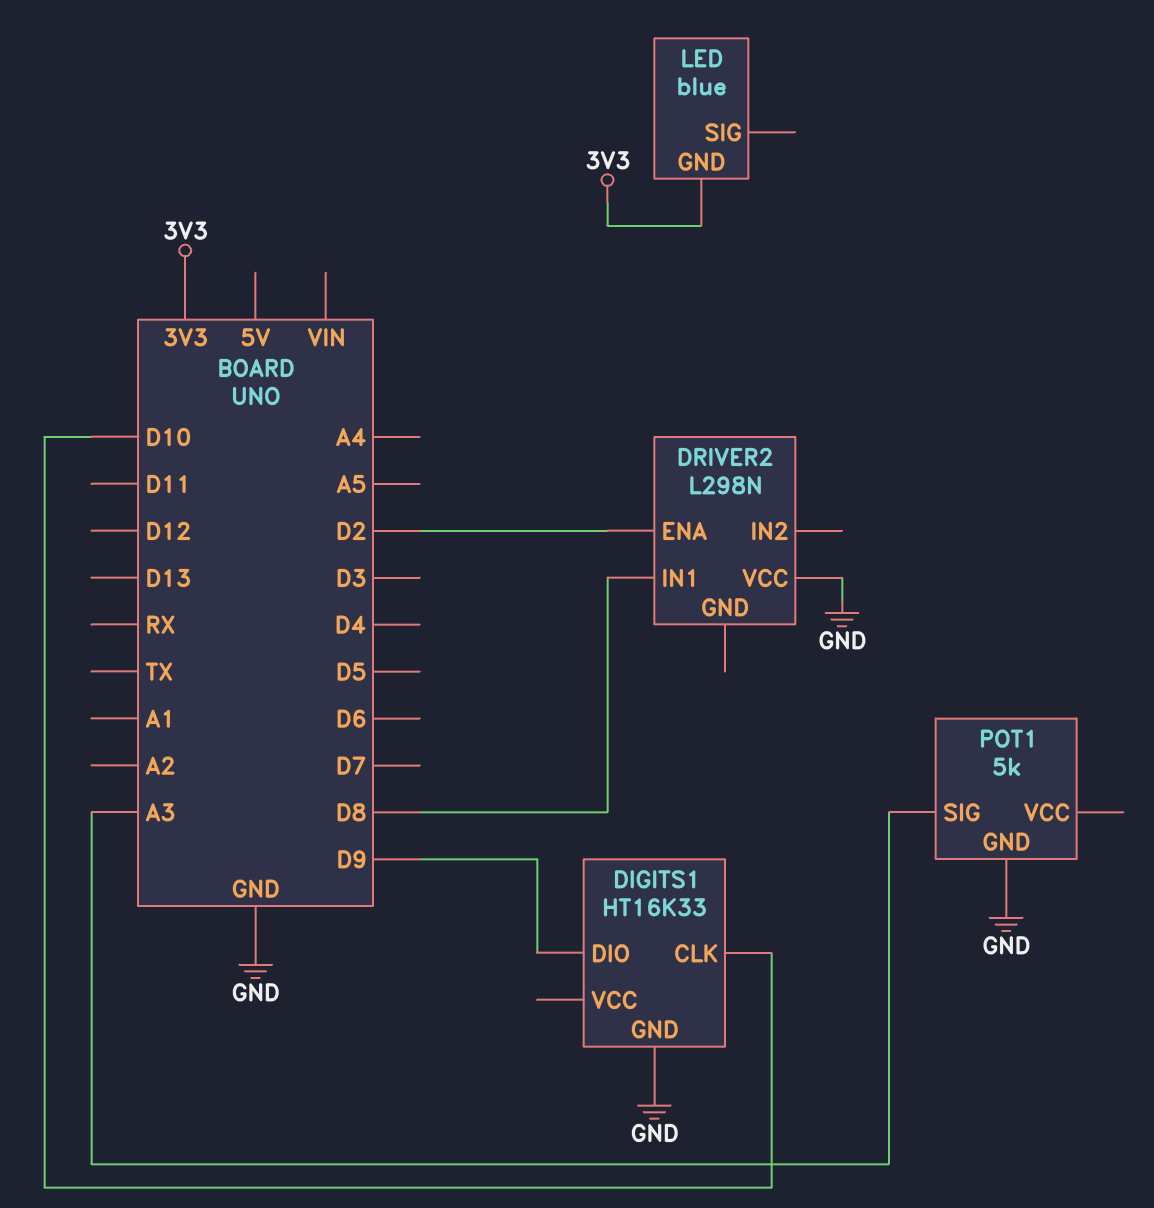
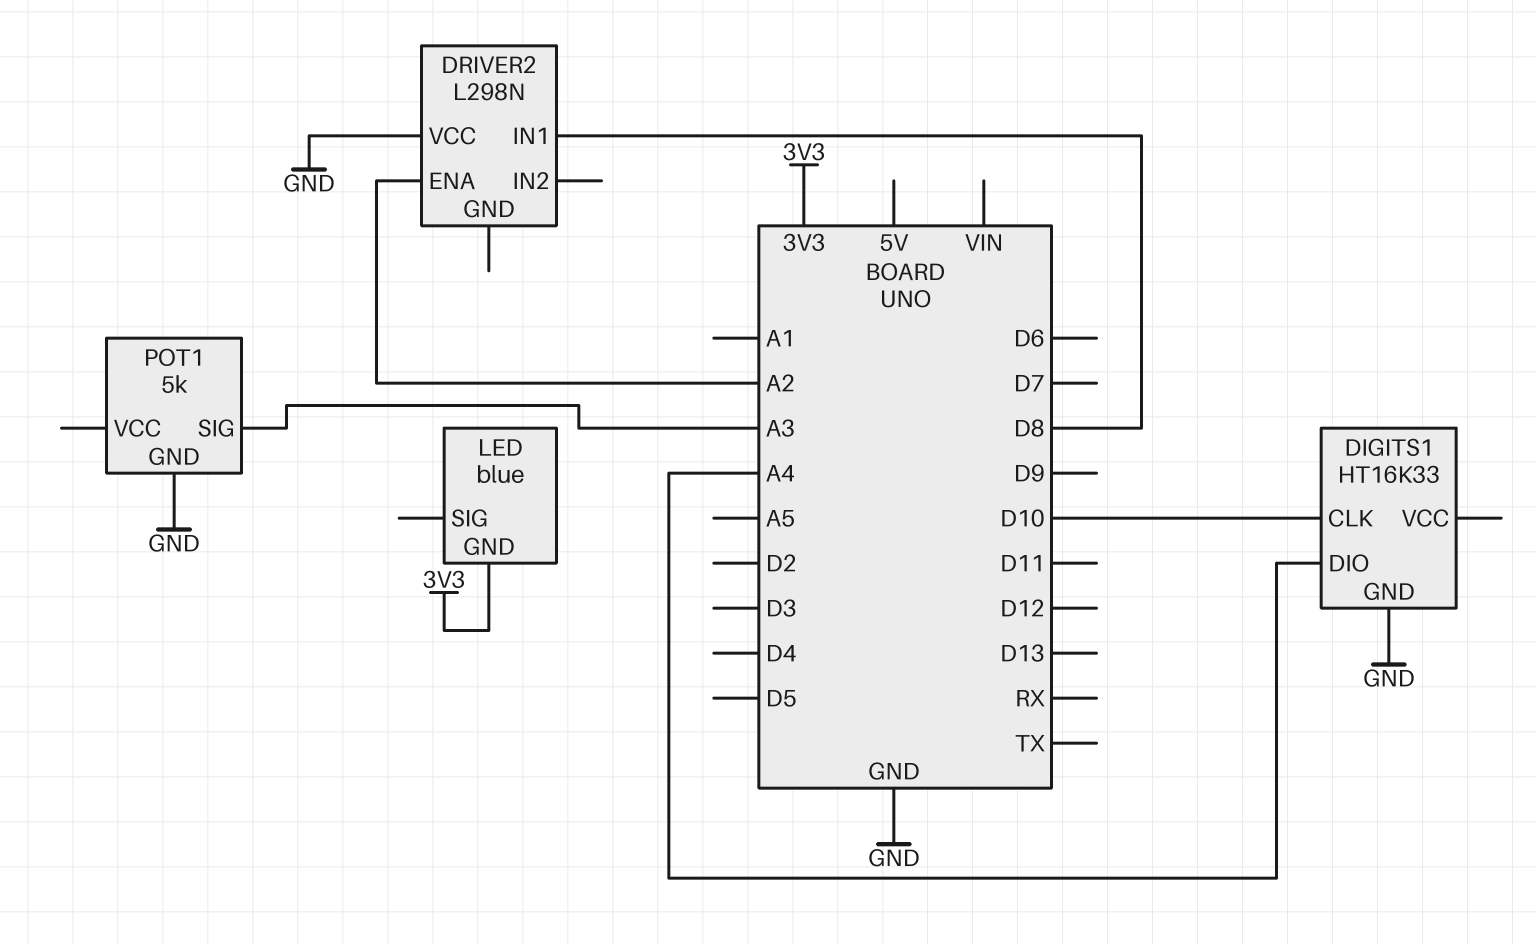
DIGITS1 pin DIO: D9 -> A4
DRIVER2 pin ENA: D2 -> A2

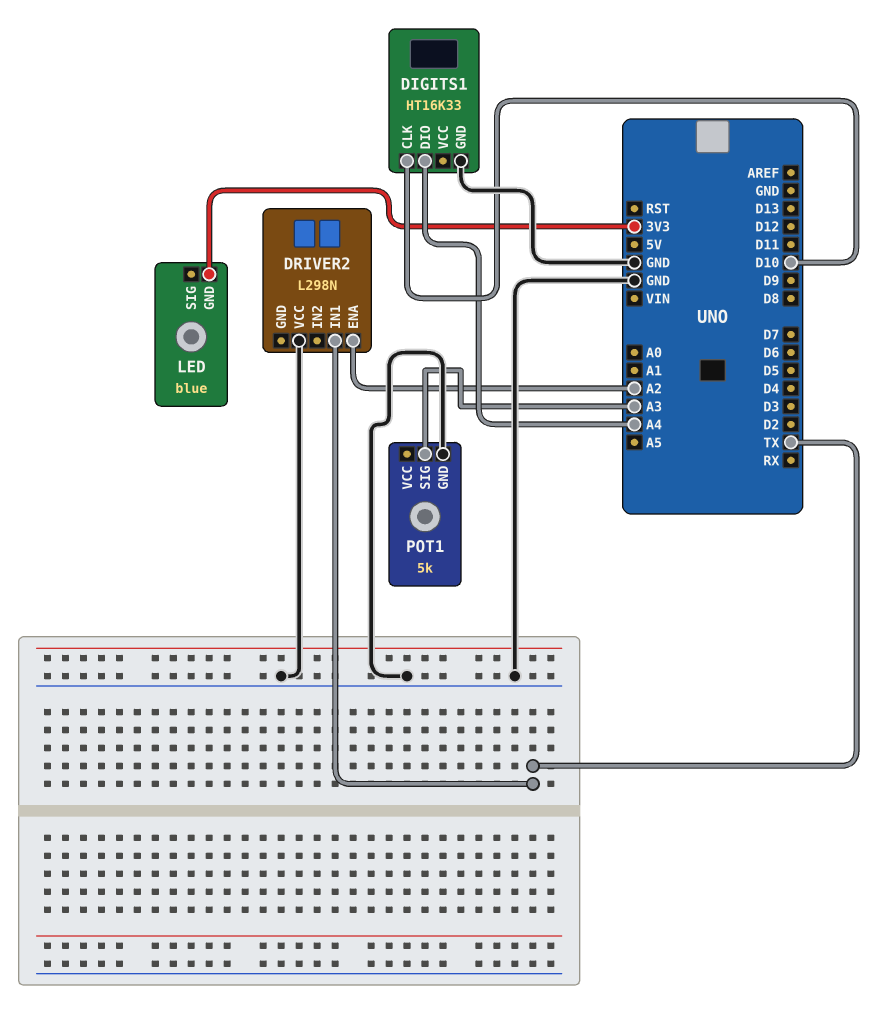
DRIVER2 pin IN1: D8 -> TX

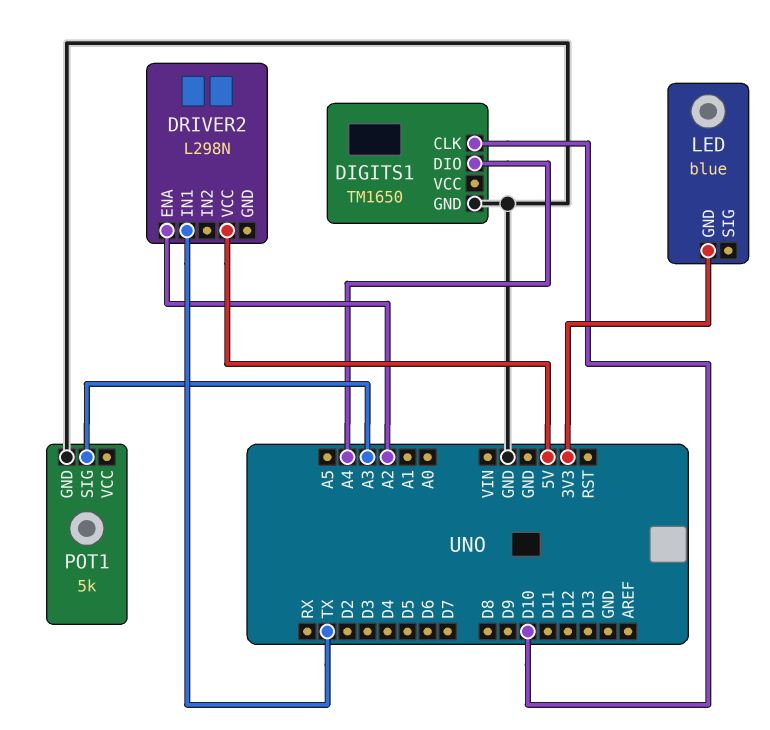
DIGITS1: HT16K33 -> TM1650
DRIVER2 pin VCC: GND -> 5V

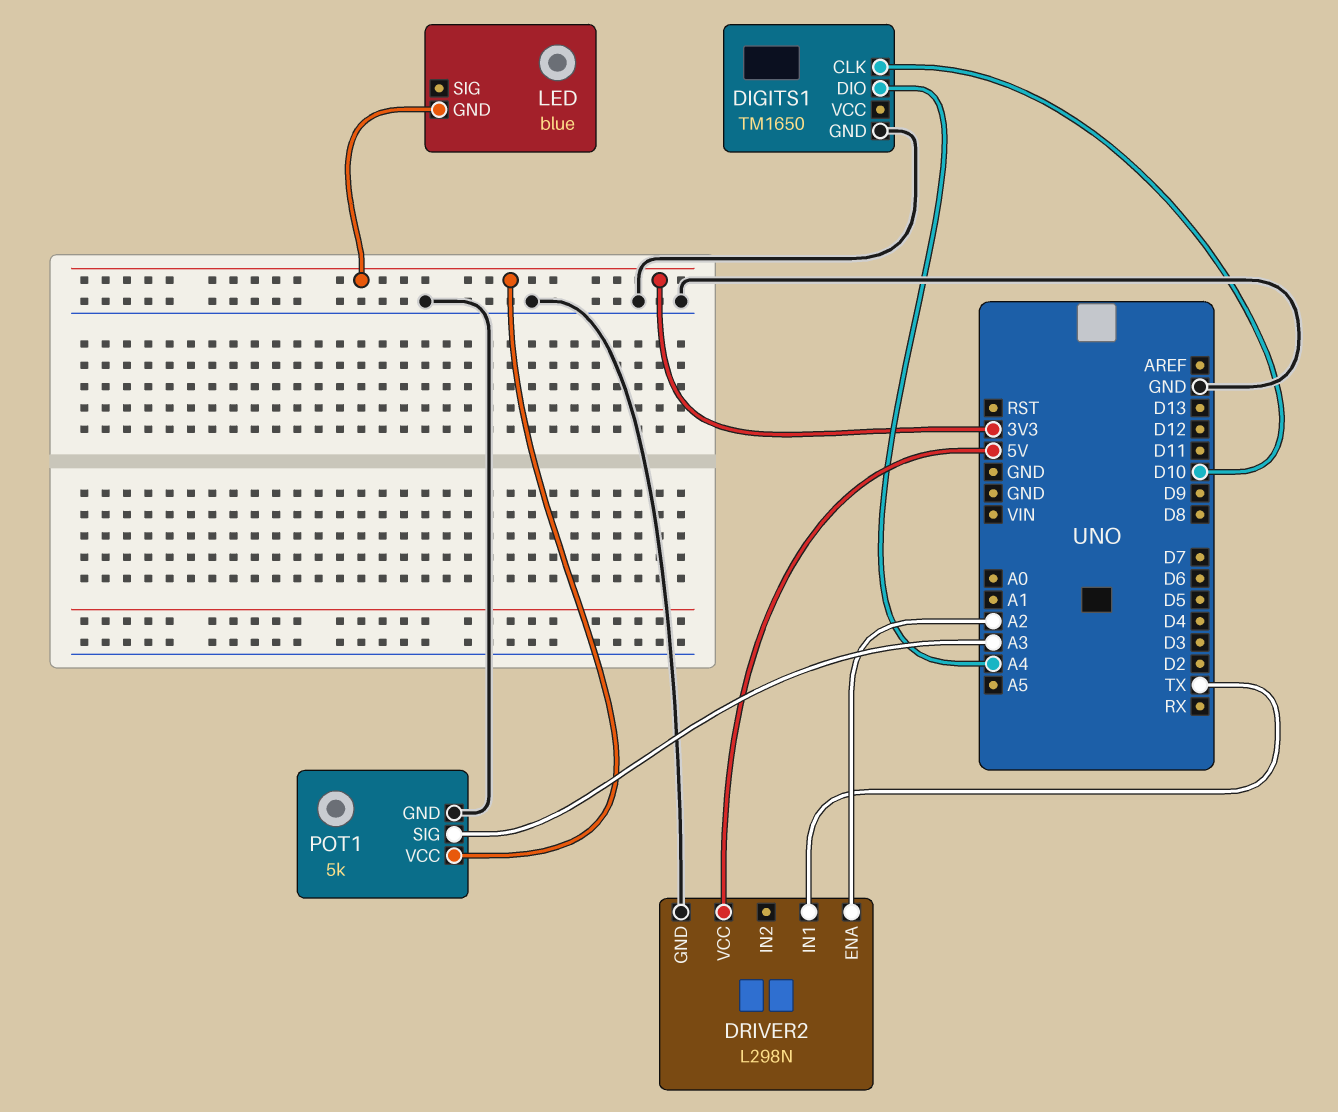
DRIVER2 pin GND: none -> GND
POT1 pin VCC: none -> 3V3

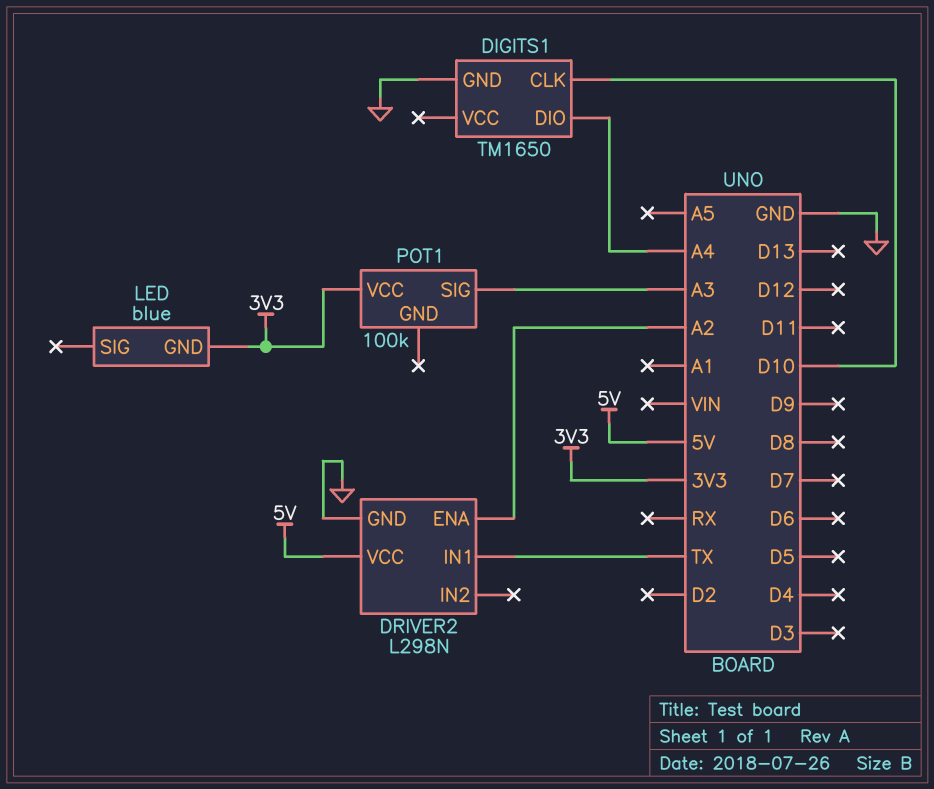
POT1: 5k -> 100k
POT1 pin GND: GND -> none

